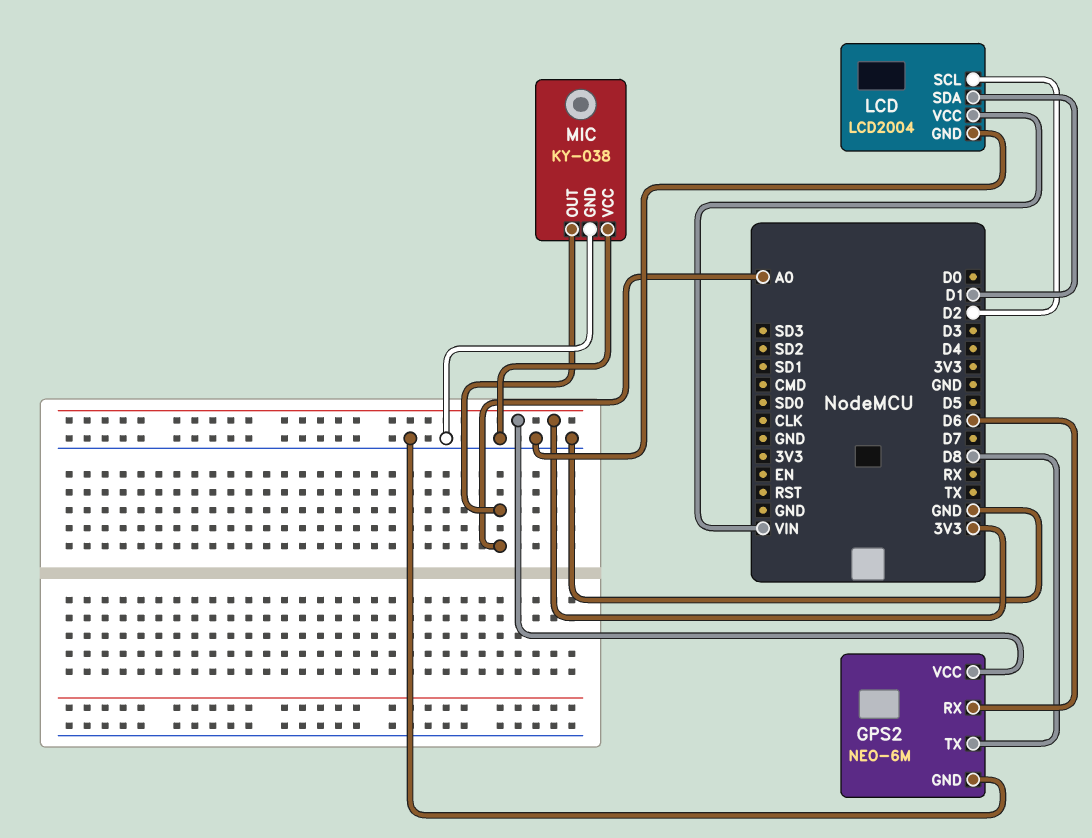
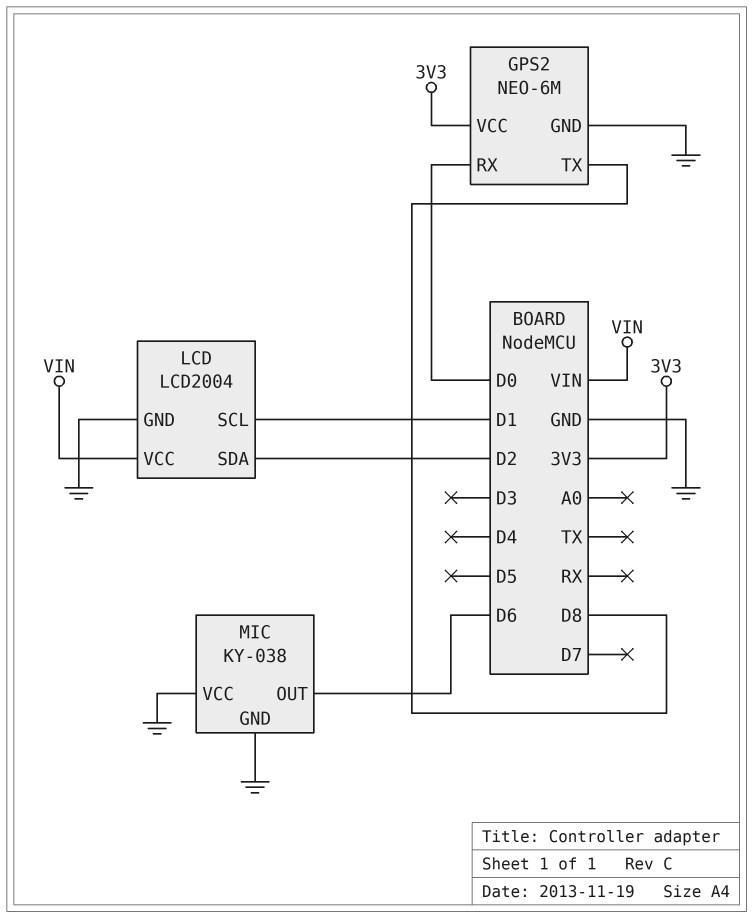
GPS2 pin RX: D6 -> D0
LCD pin SCL: D2 -> D1
LCD pin SDA: D1 -> D2
MIC pin OUT: A0 -> D6

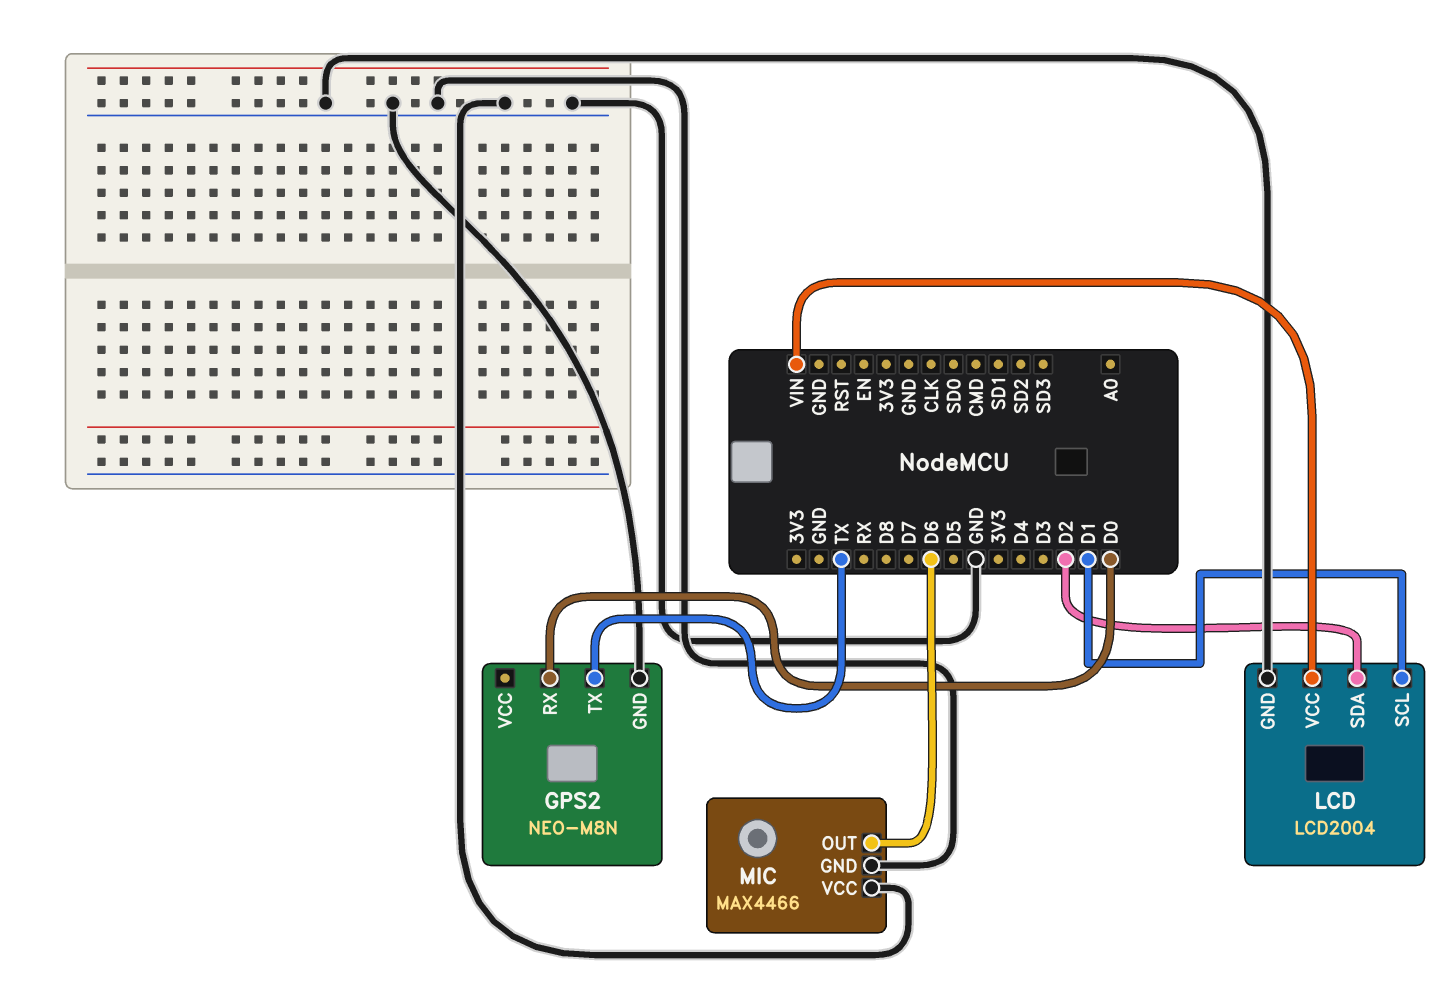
GPS2: NEO-6M -> NEO-M8N
GPS2 pin TX: D8 -> TX
GPS2 pin VCC: 3V3 -> none
MIC: KY-038 -> MAX4466

